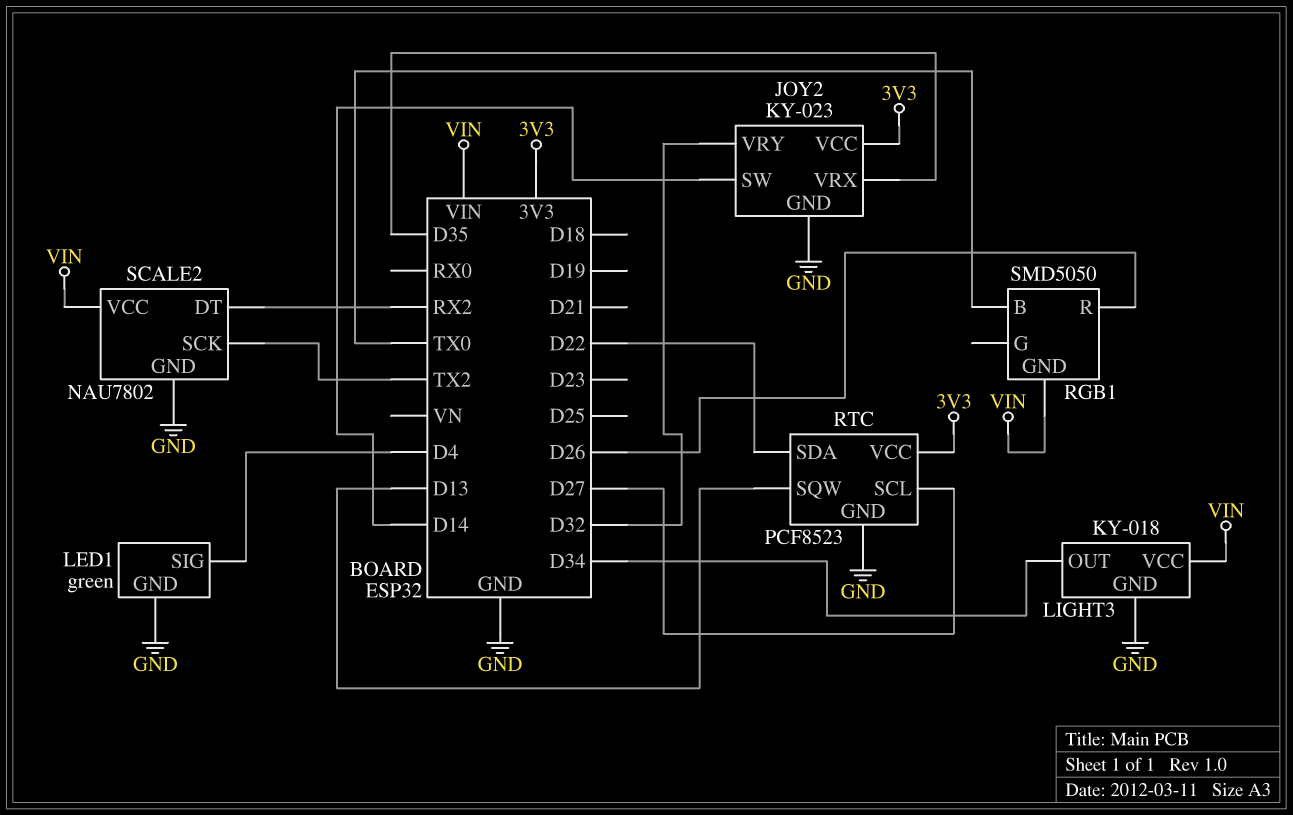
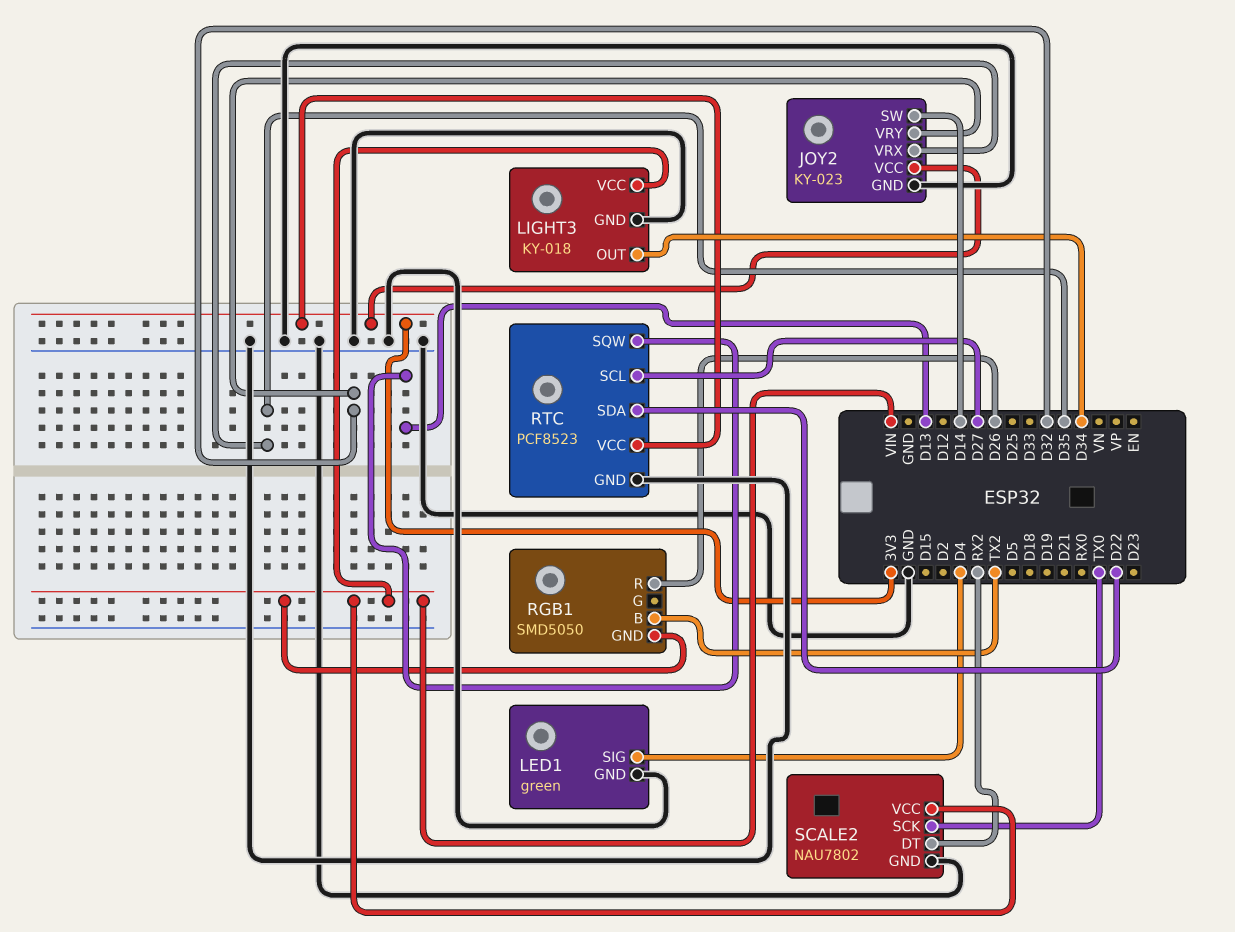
RGB1 pin B: TX0 -> TX2
SCALE2 pin SCK: TX2 -> TX0

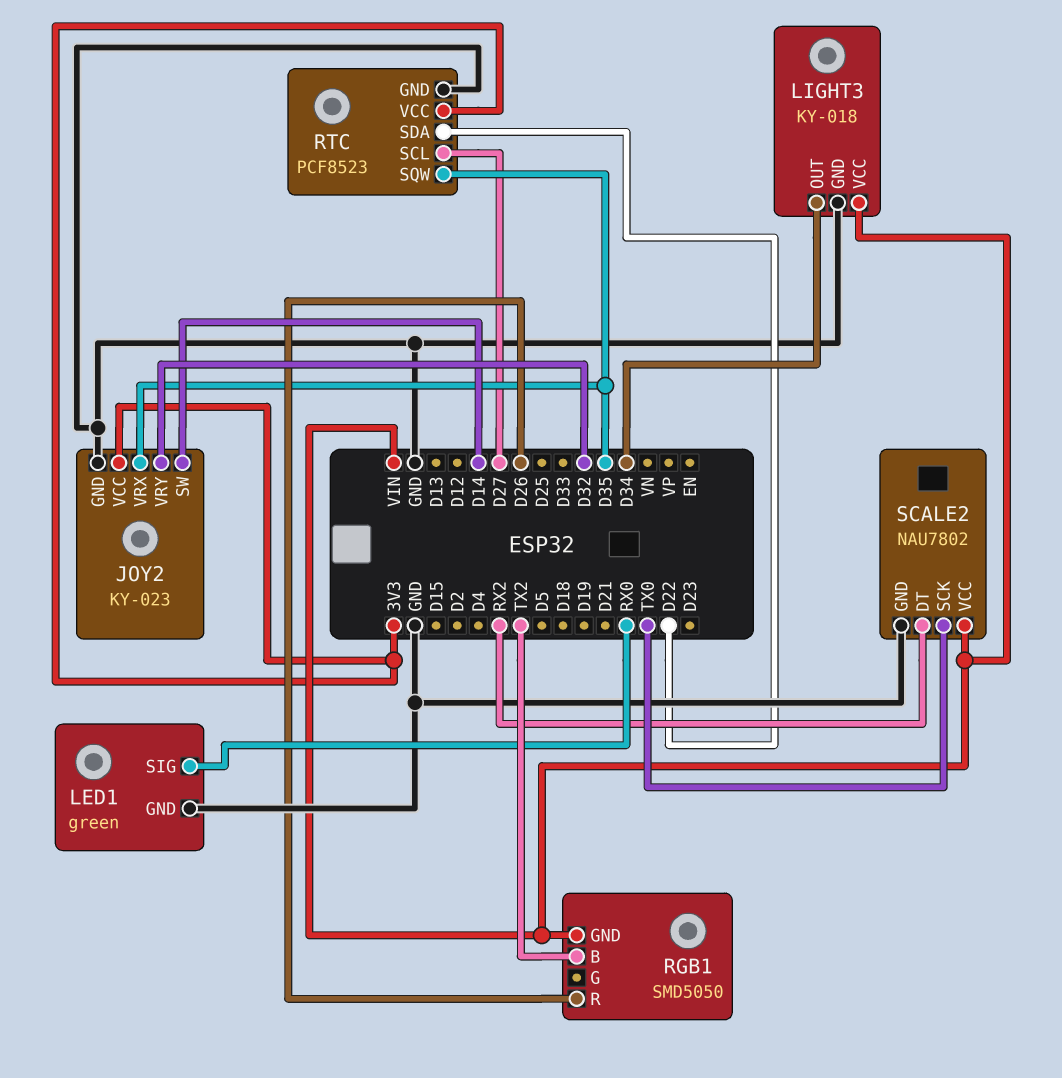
LED1 pin SIG: D4 -> RX0
RTC pin SQW: D13 -> D35

